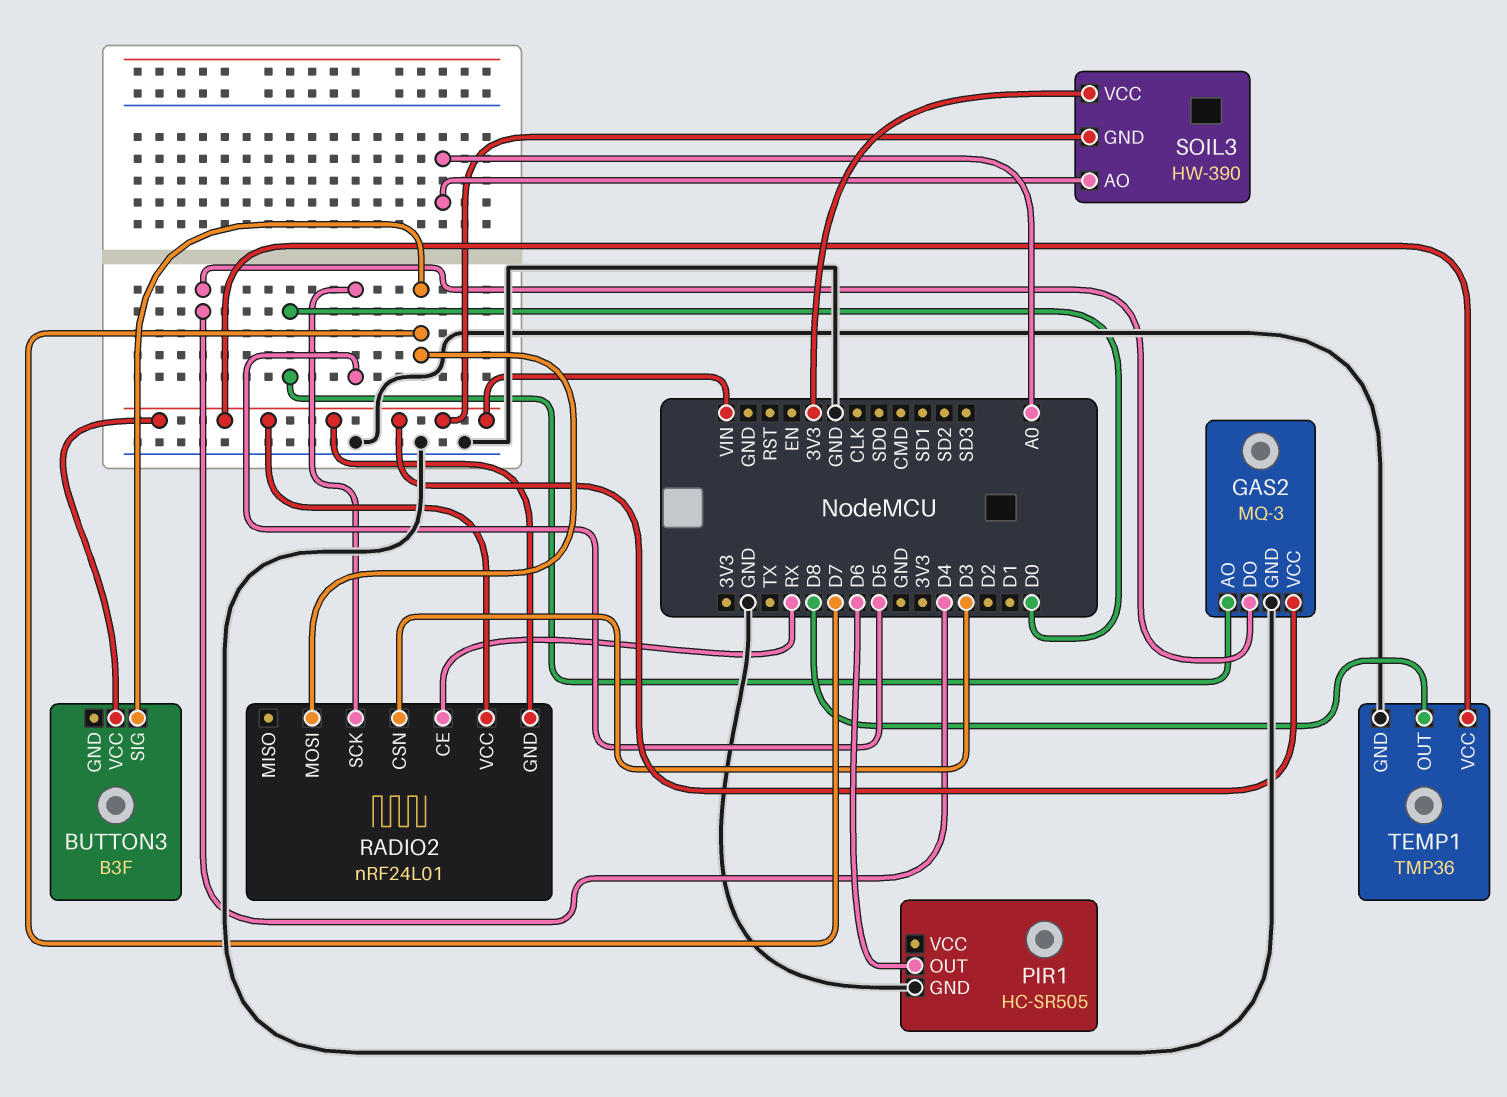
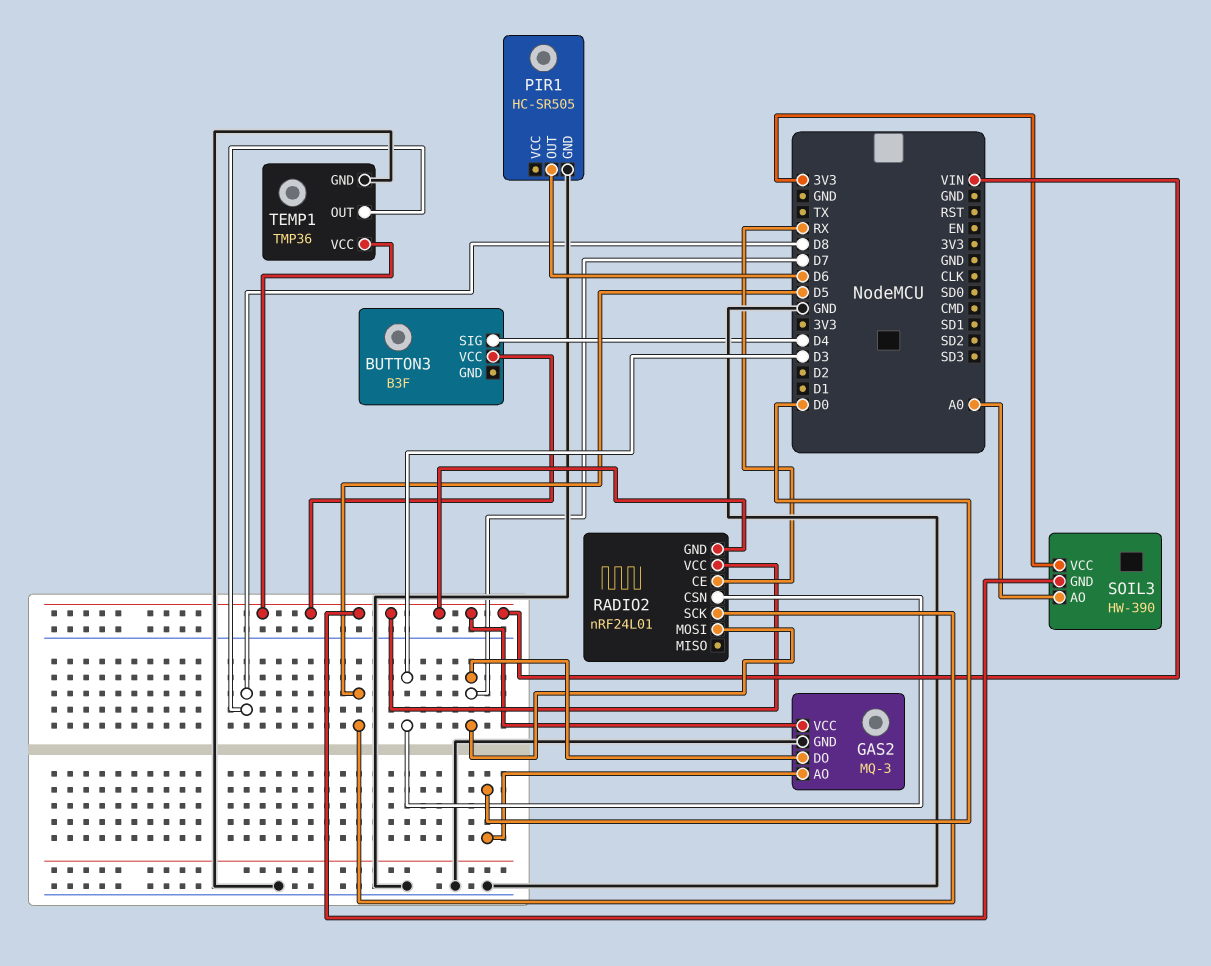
BUTTON3 pin SIG: D7 -> D4
GAS2 pin DO: D4 -> D7

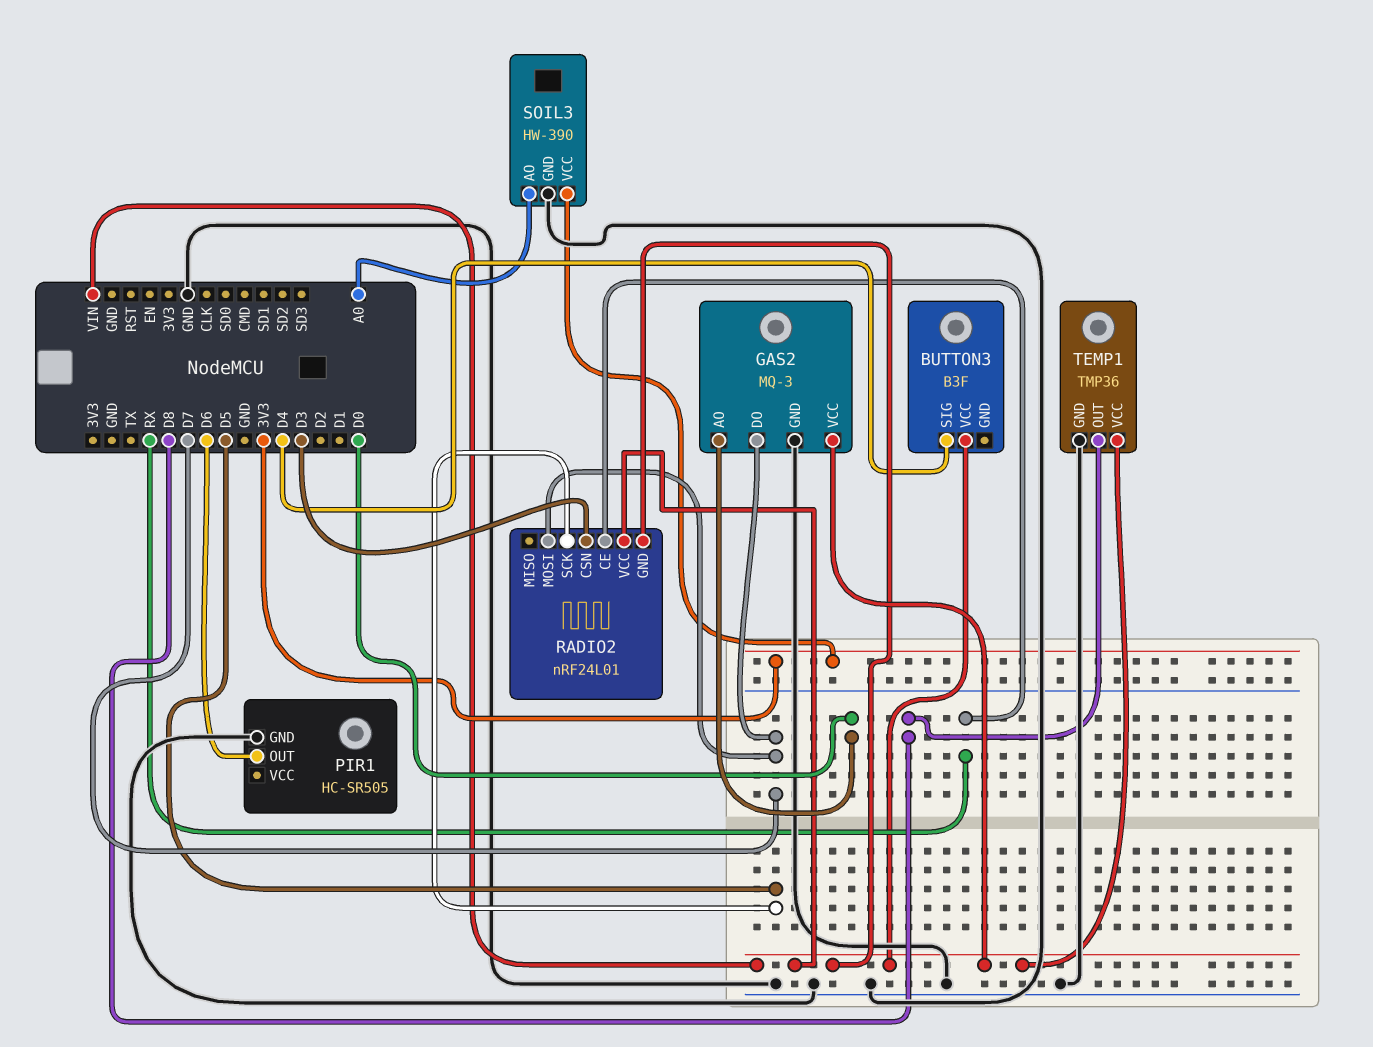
SOIL3 pin GND: VIN -> GND

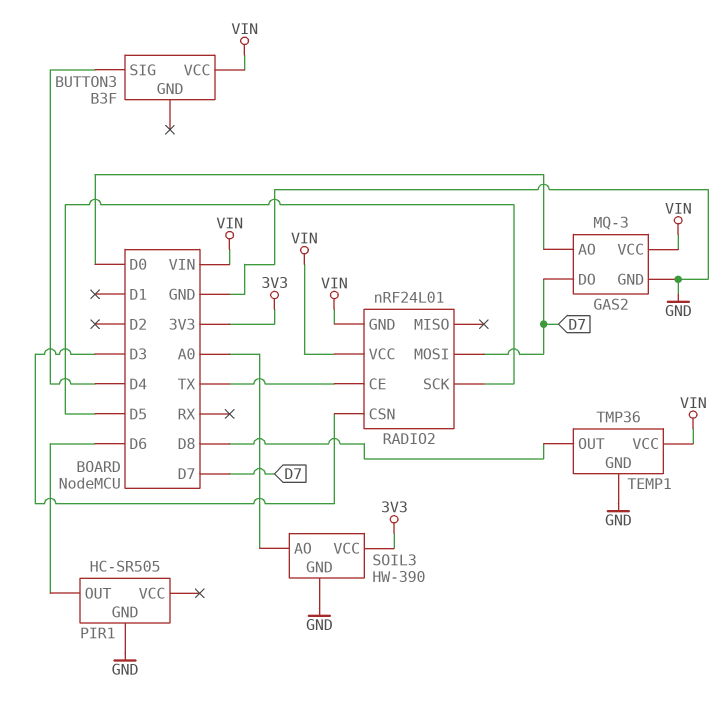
RADIO2 pin CE: RX -> TX

